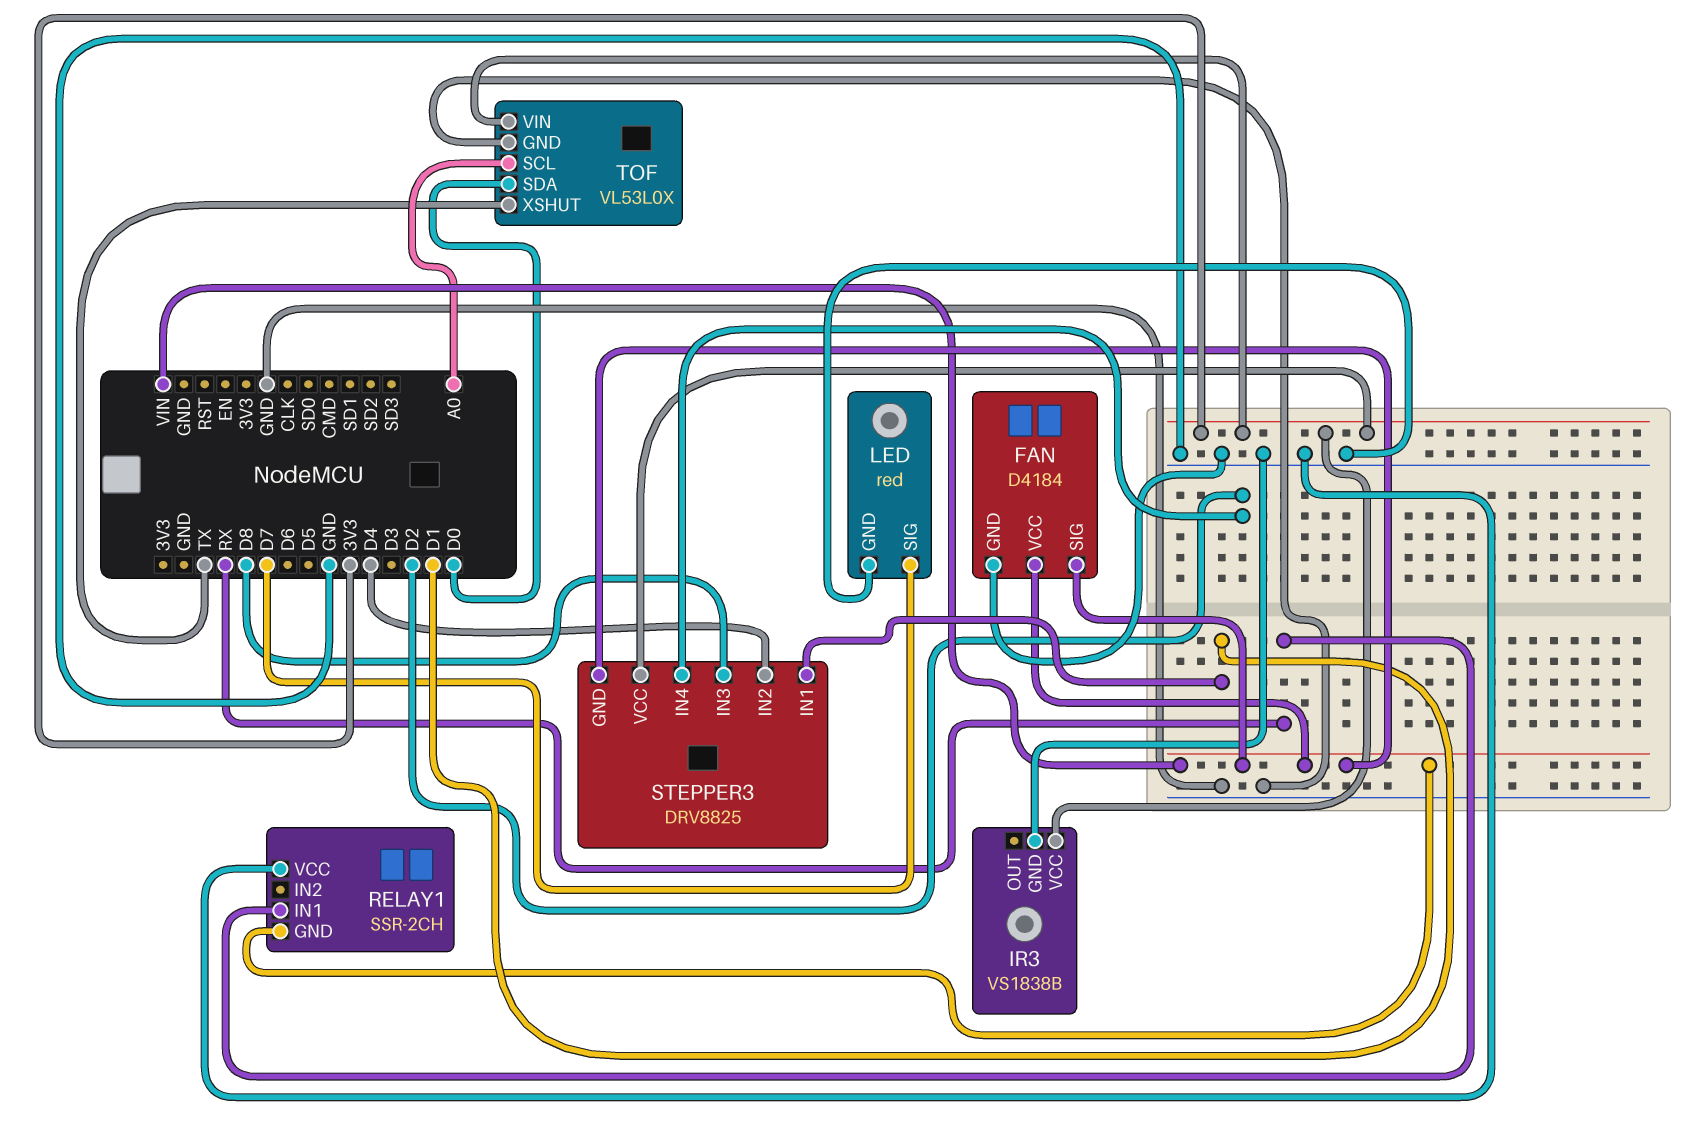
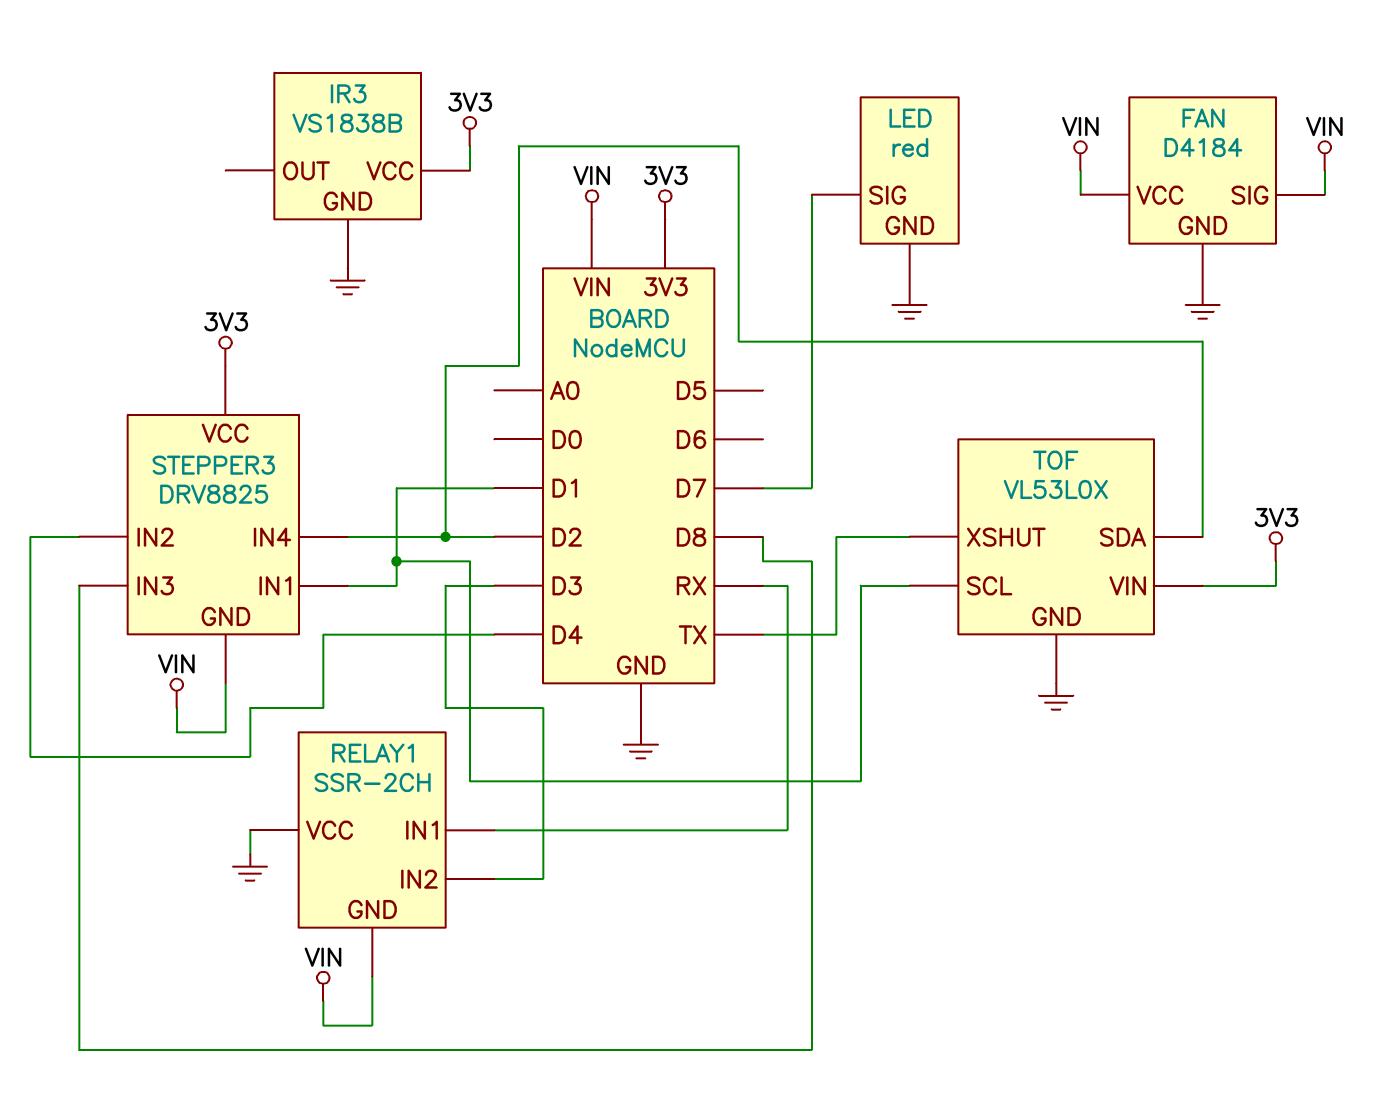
RELAY1 pin IN2: none -> D3
TOF pin SCL: A0 -> D1
TOF pin SDA: D0 -> D2

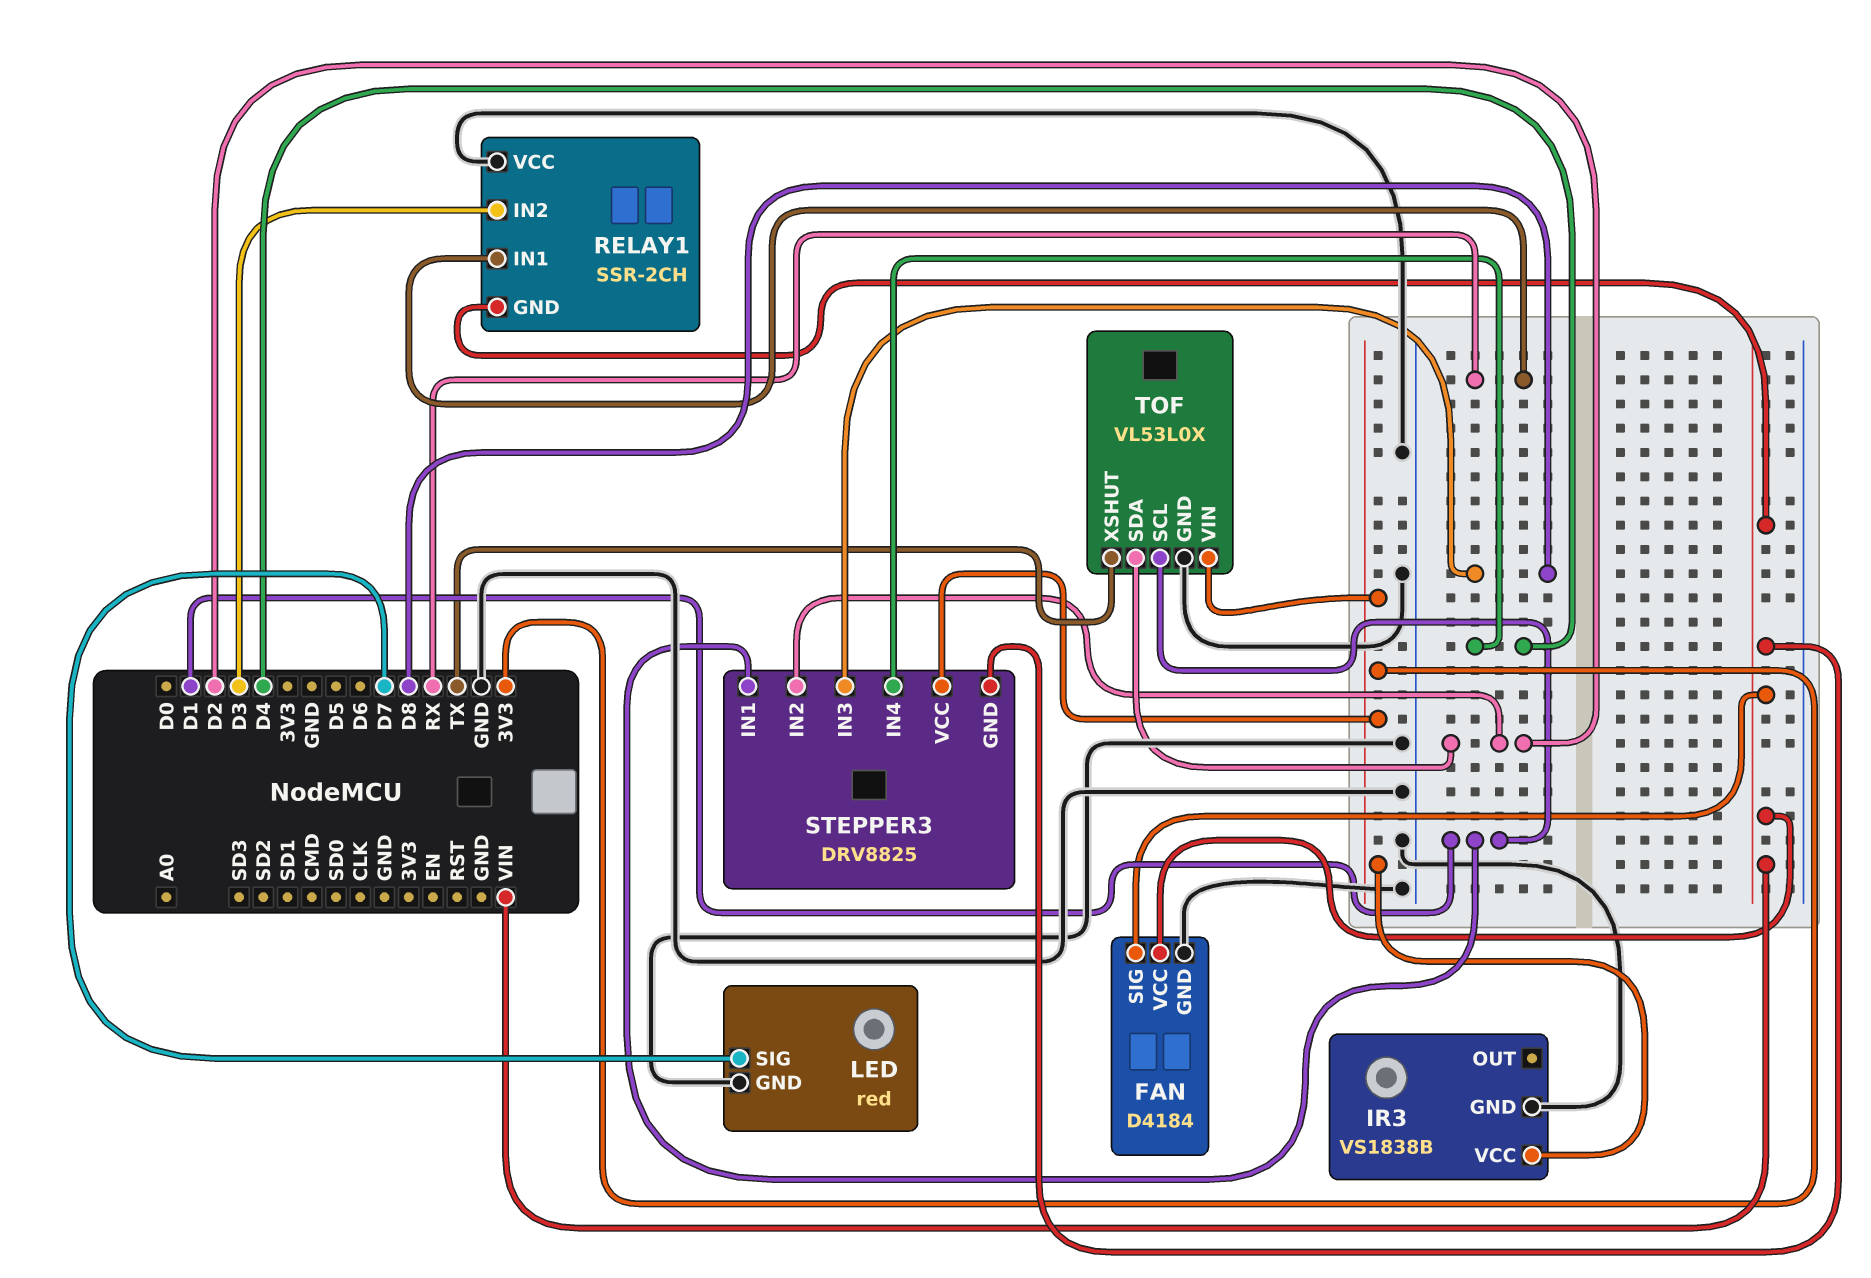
STEPPER3 pin IN2: D4 -> D2
STEPPER3 pin IN4: D2 -> D4

